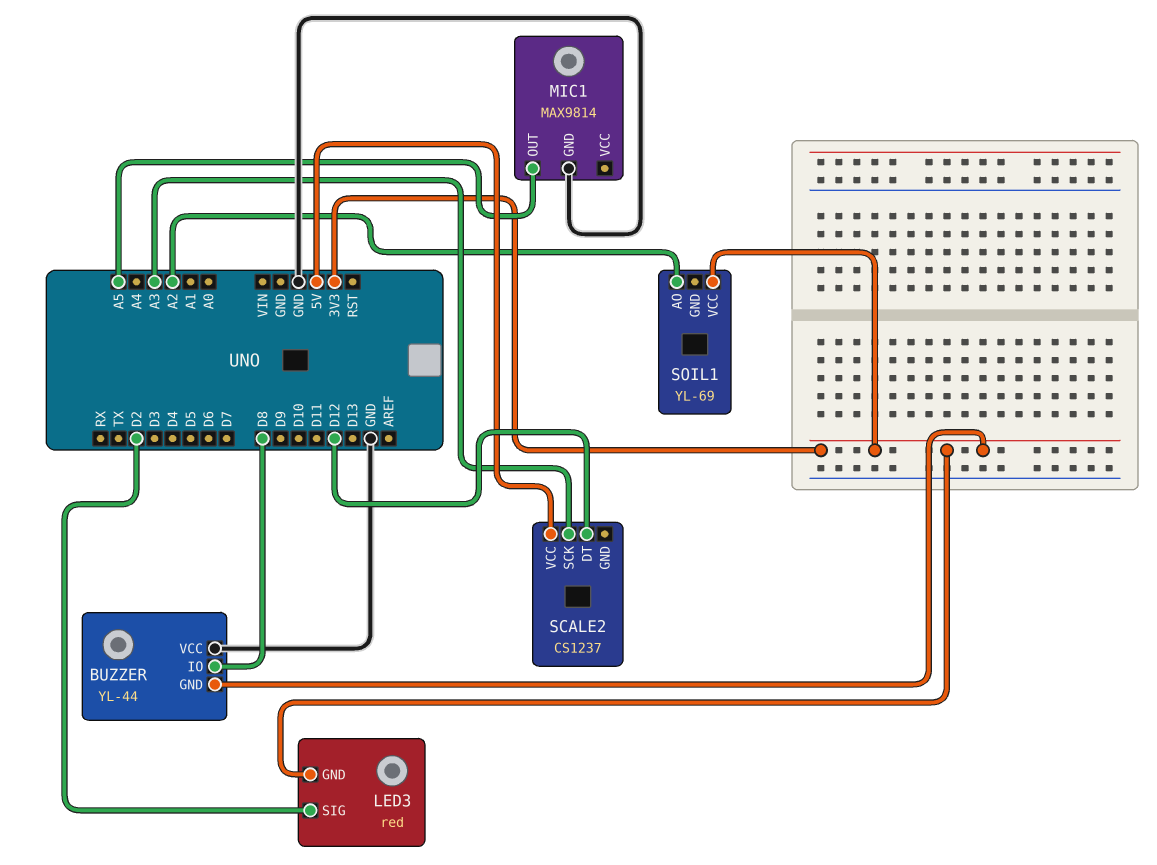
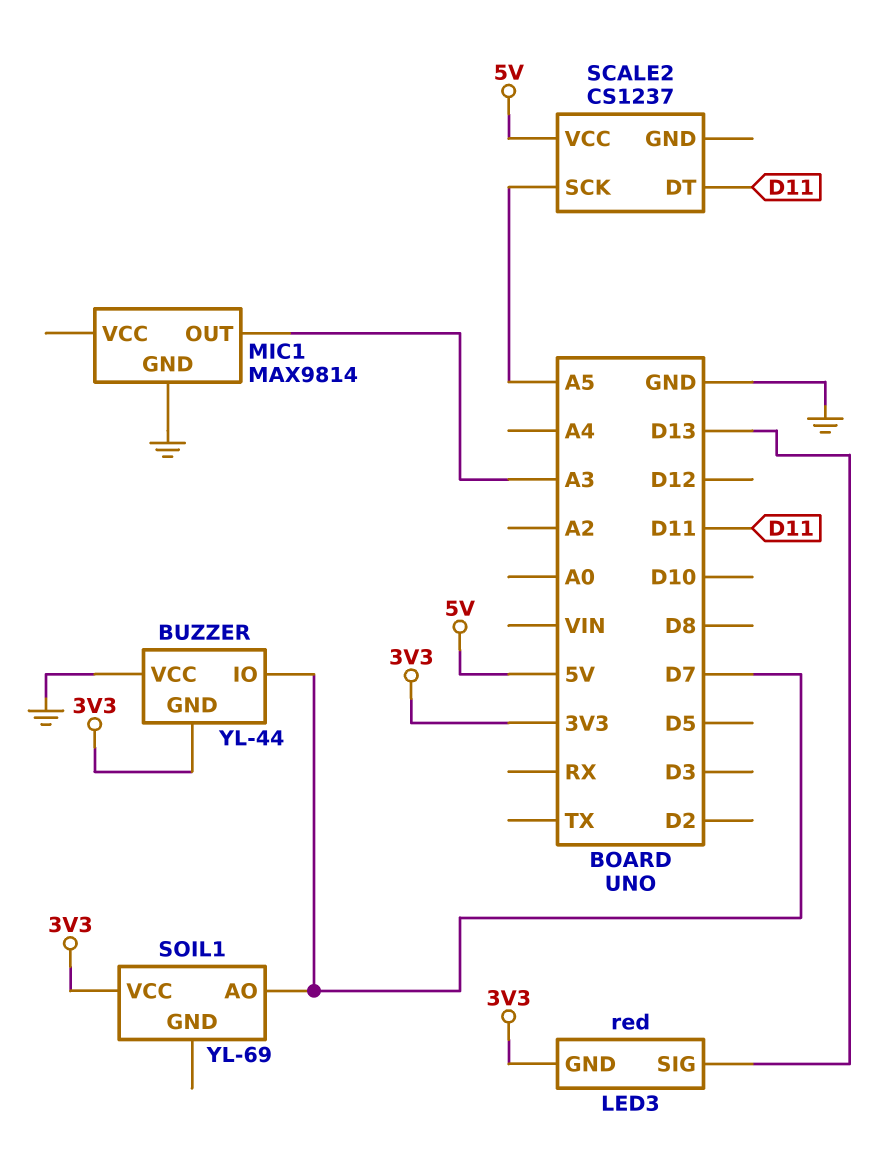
BUZZER pin IO: D8 -> D7
LED3 pin SIG: D2 -> D13
MIC1 pin OUT: A5 -> A3
SCALE2 pin DT: D12 -> D11
SCALE2 pin SCK: A3 -> A5
SOIL1 pin AO: A2 -> D7

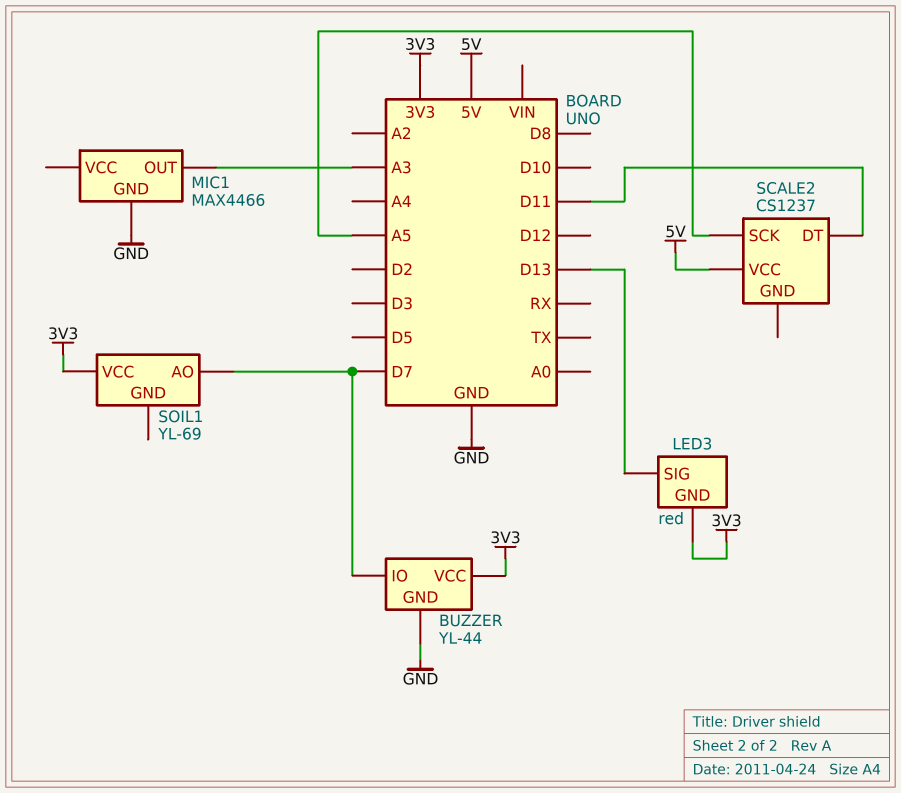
BUZZER pin GND: 3V3 -> GND
BUZZER pin VCC: GND -> 3V3
MIC1: MAX9814 -> MAX4466

